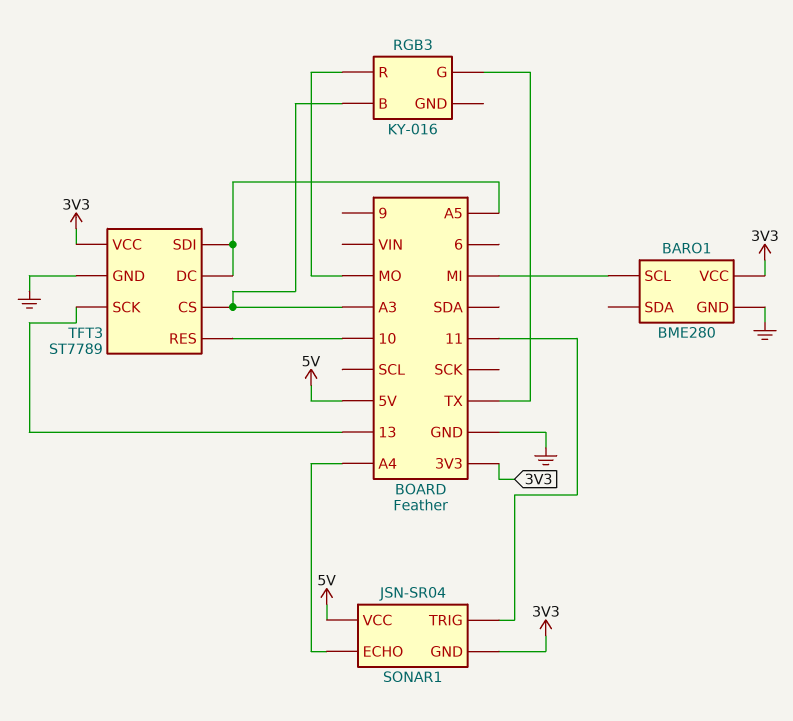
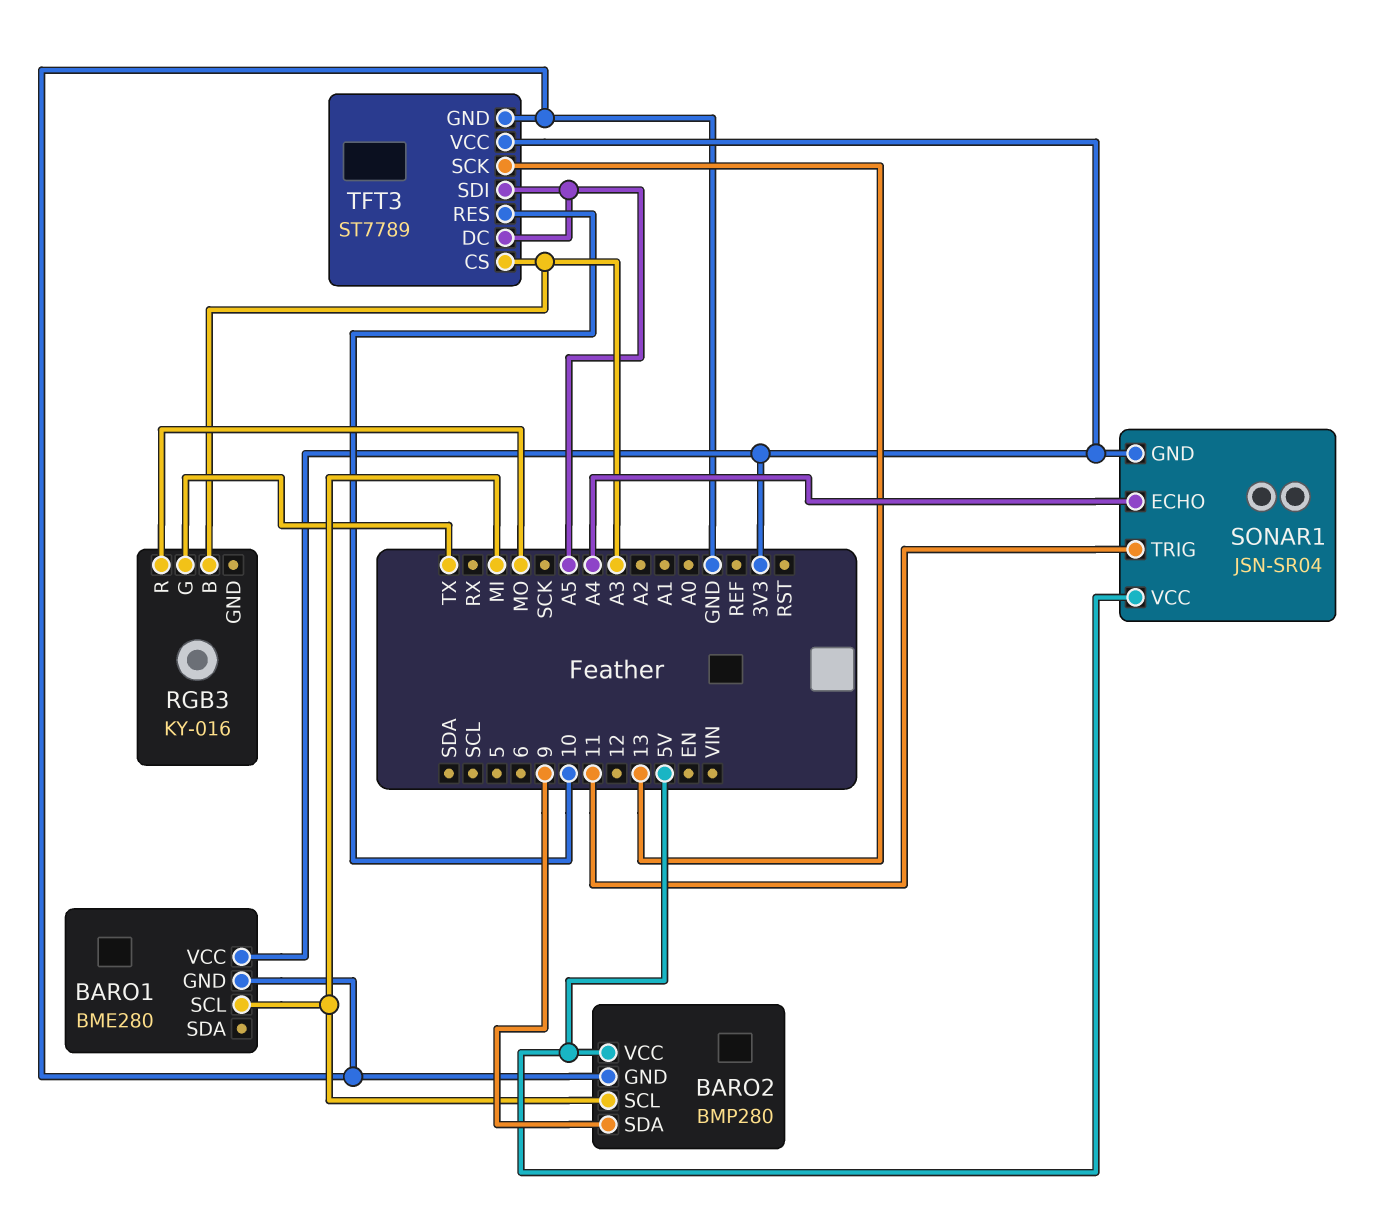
BARO2: none -> BMP280
BARO2 pin GND: none -> GND
BARO2 pin SCL: none -> MI
BARO2 pin SDA: none -> 9
BARO2 pin VCC: none -> 5V

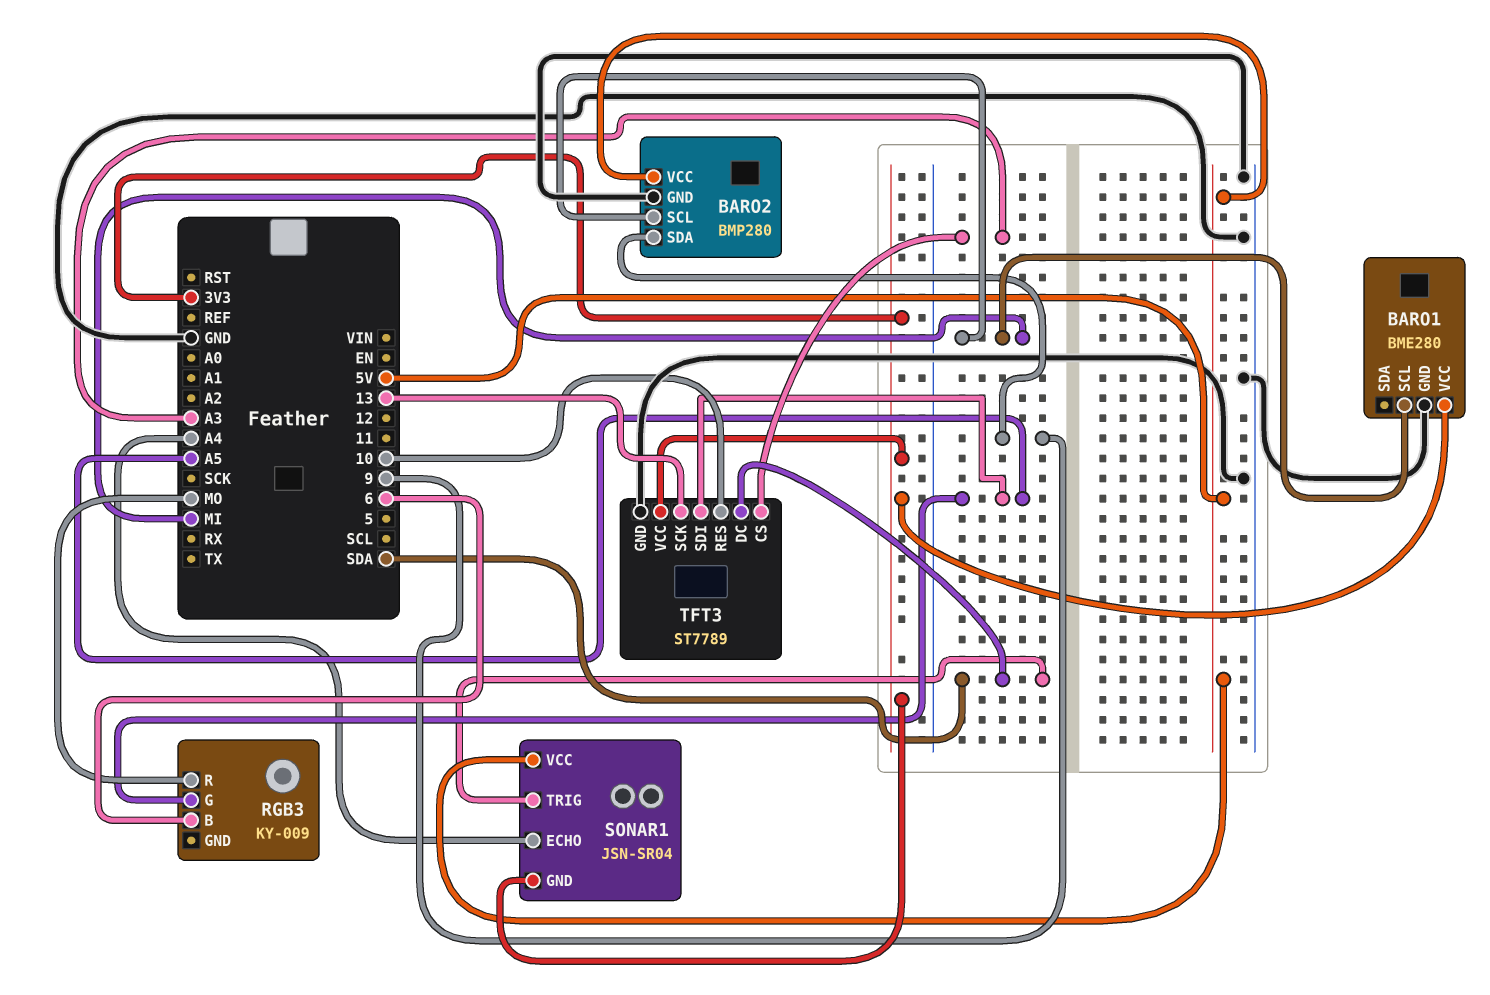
RGB3: KY-016 -> KY-009
RGB3 pin B: A3 -> 6
RGB3 pin G: TX -> A5
SONAR1 pin TRIG: 11 -> SDA
TFT3 pin DC: A5 -> SDA

